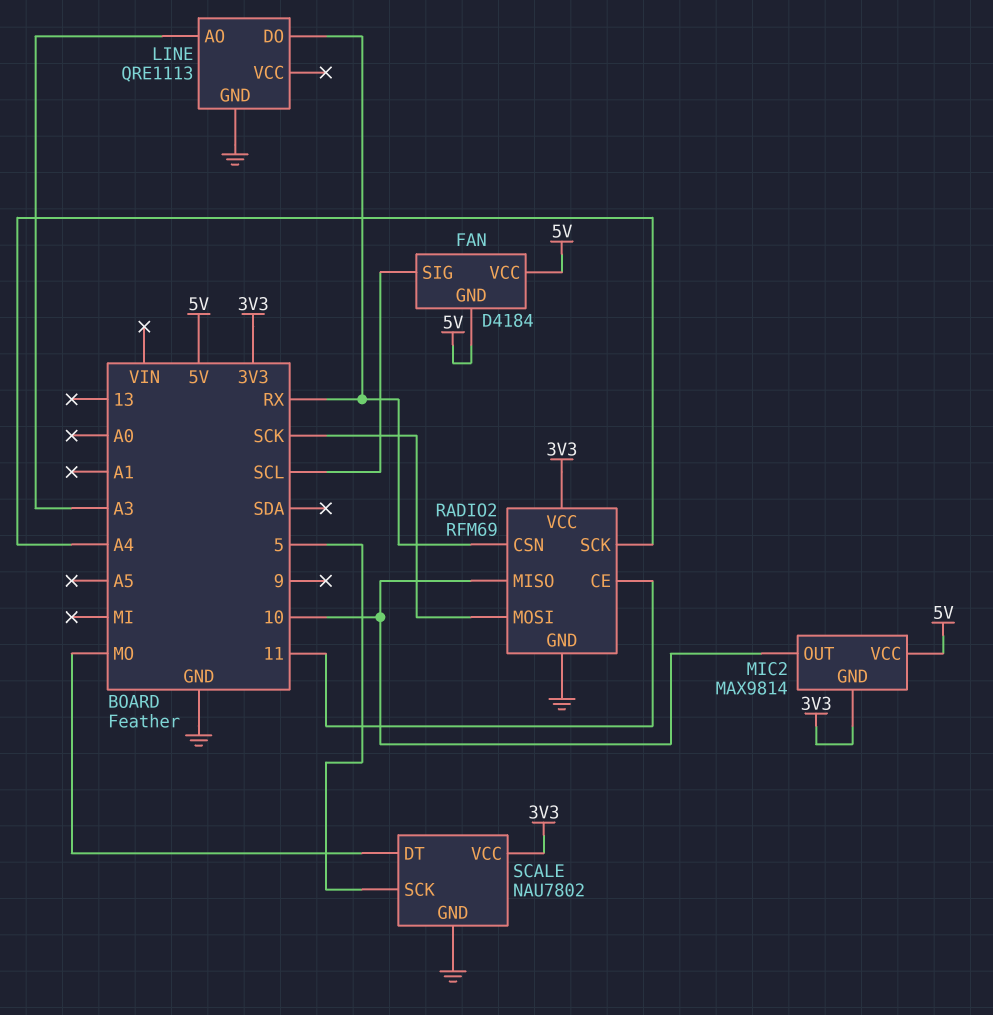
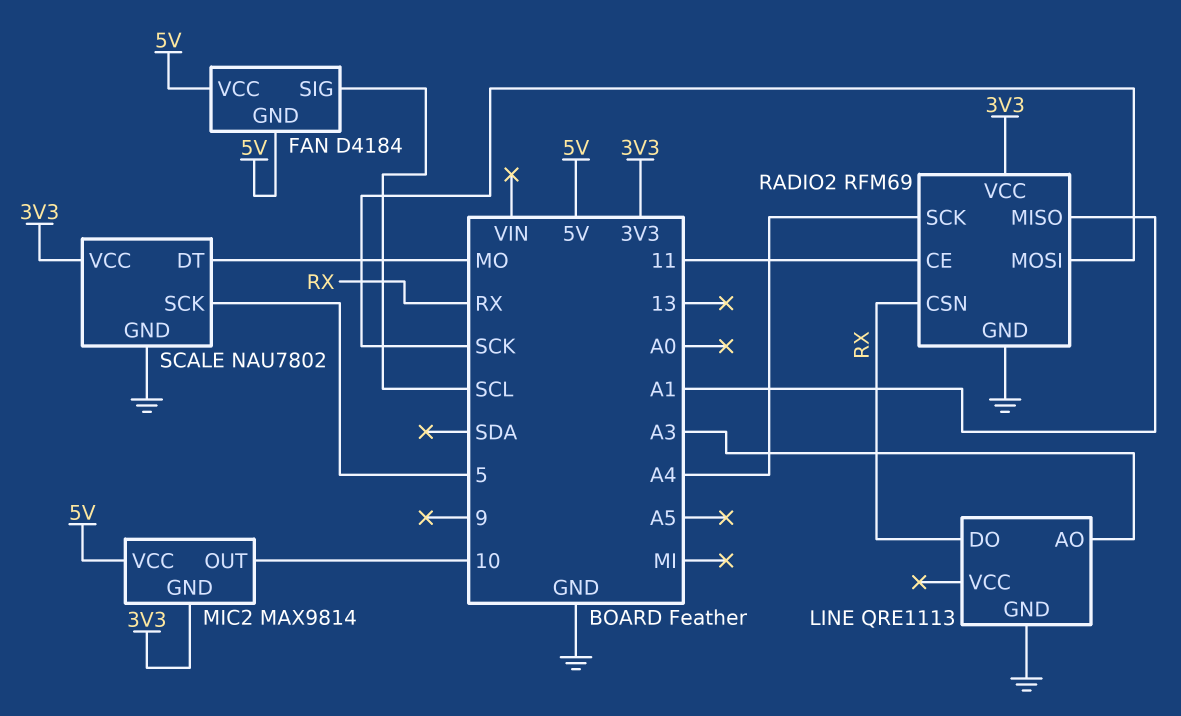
RADIO2 pin MISO: 10 -> A1

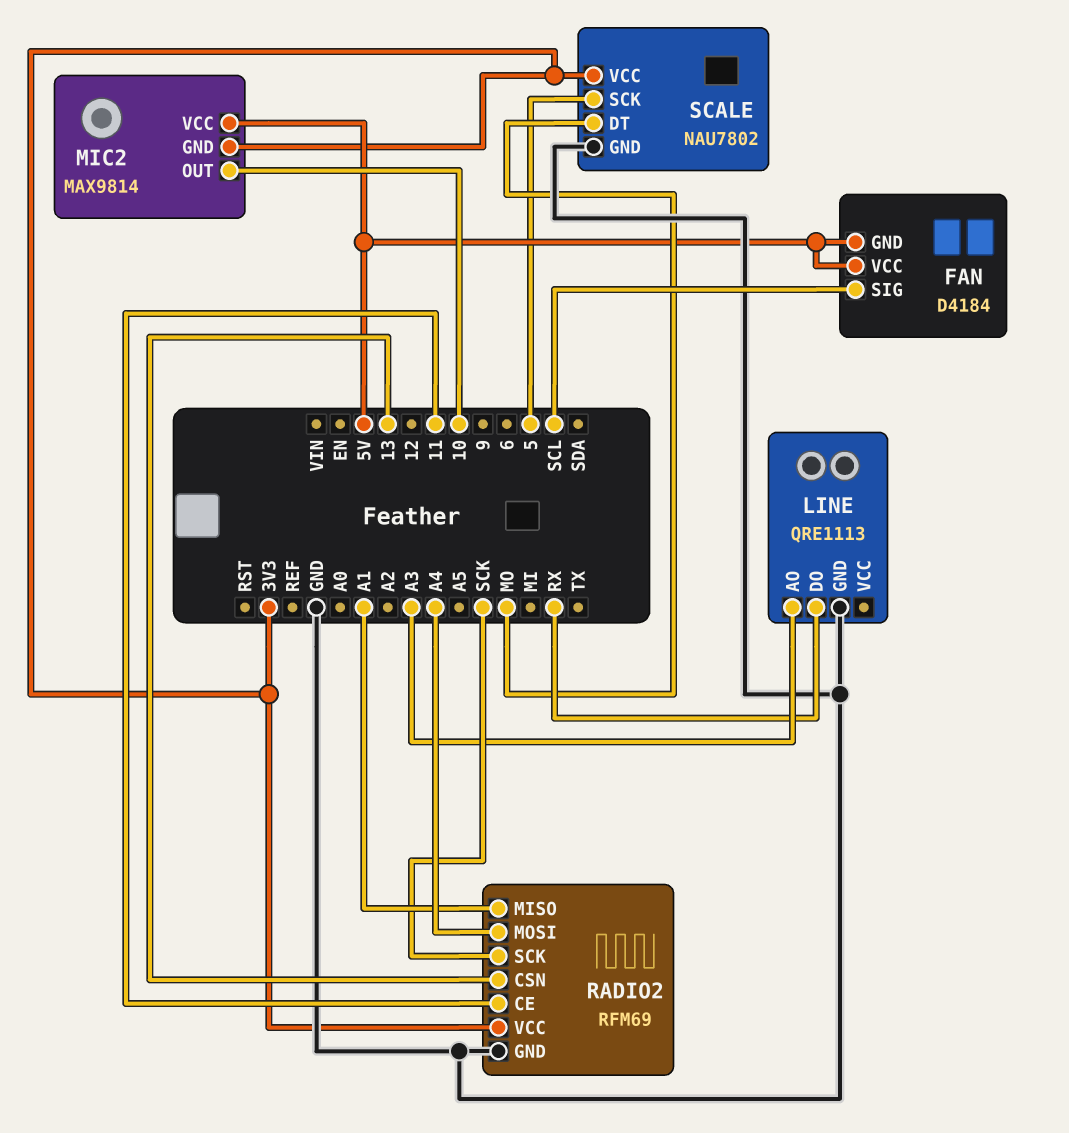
RADIO2 pin CSN: RX -> 13
RADIO2 pin MOSI: SCK -> A4
RADIO2 pin SCK: A4 -> SCK

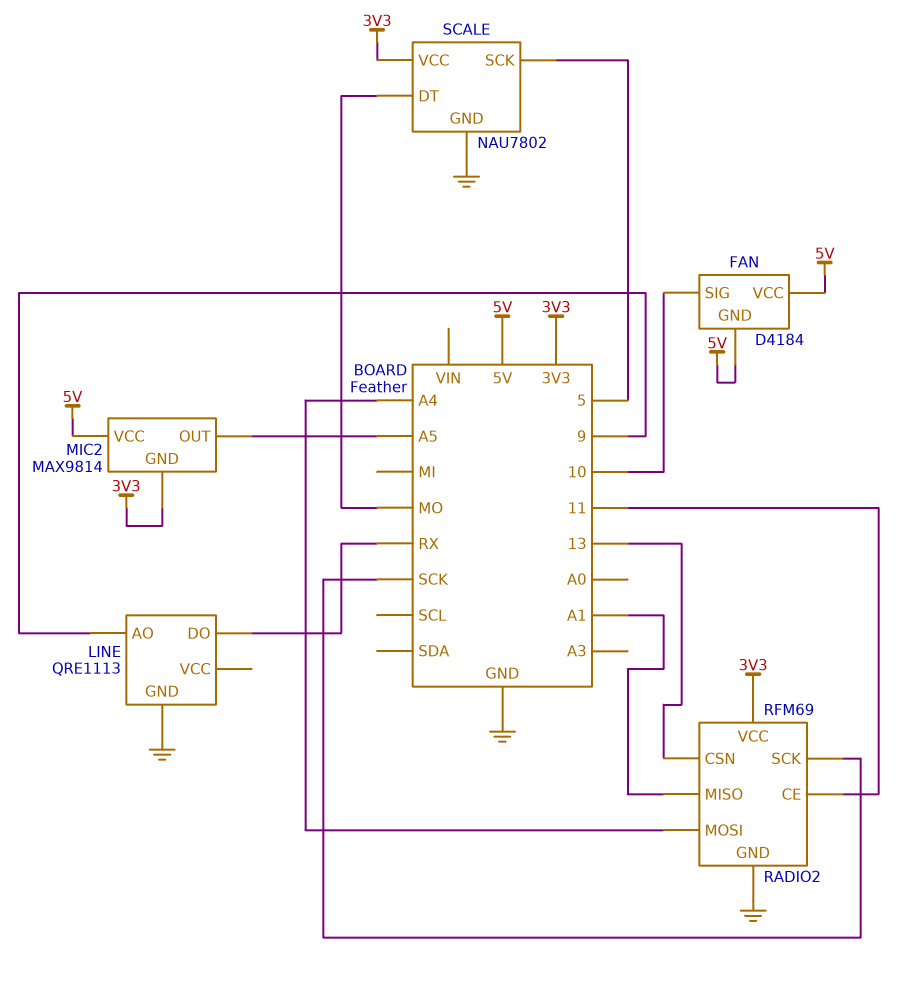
FAN pin SIG: SCL -> 10
LINE pin AO: A3 -> 9
MIC2 pin OUT: 10 -> A5

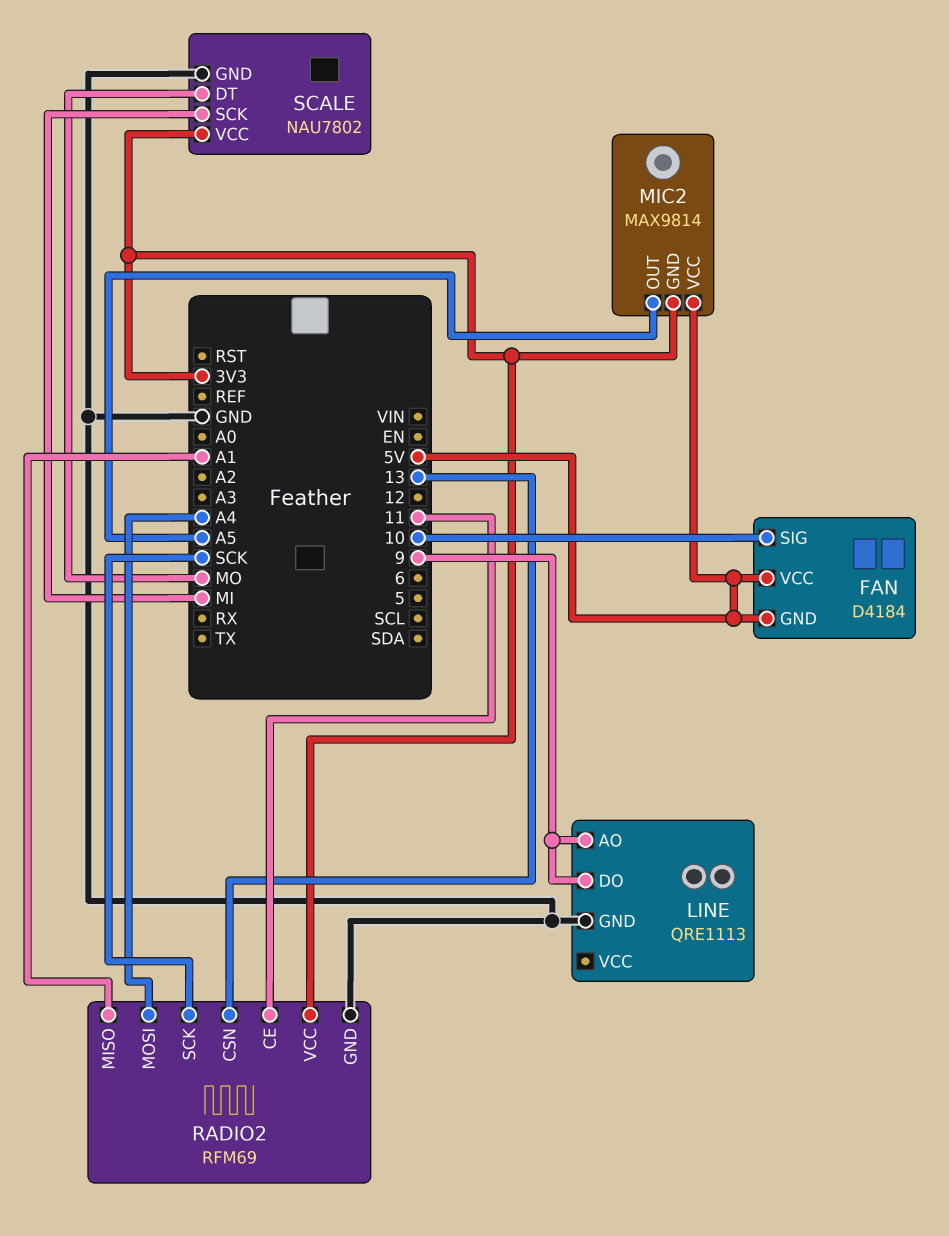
LINE pin DO: RX -> 9
SCALE pin SCK: 5 -> MI

